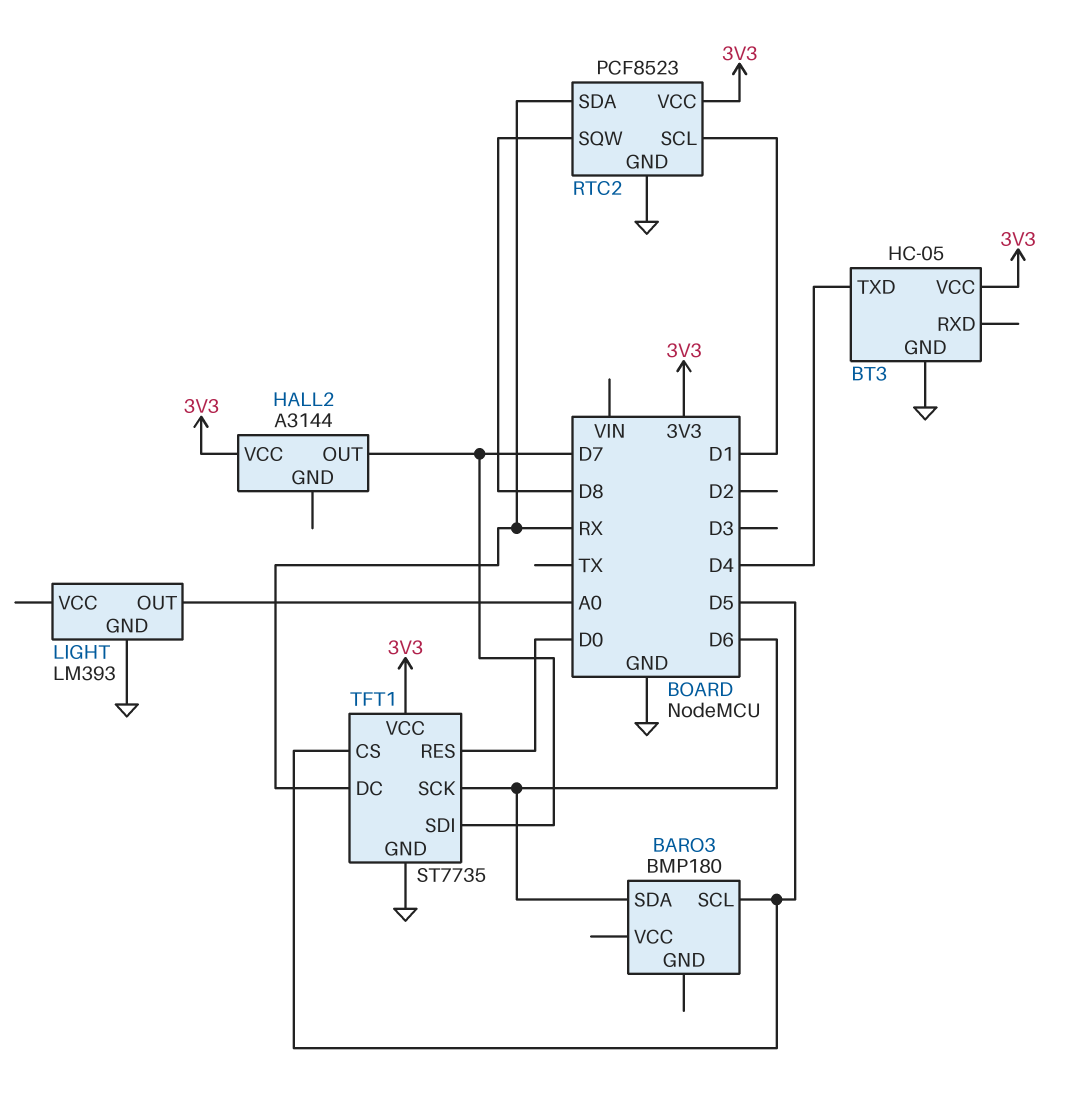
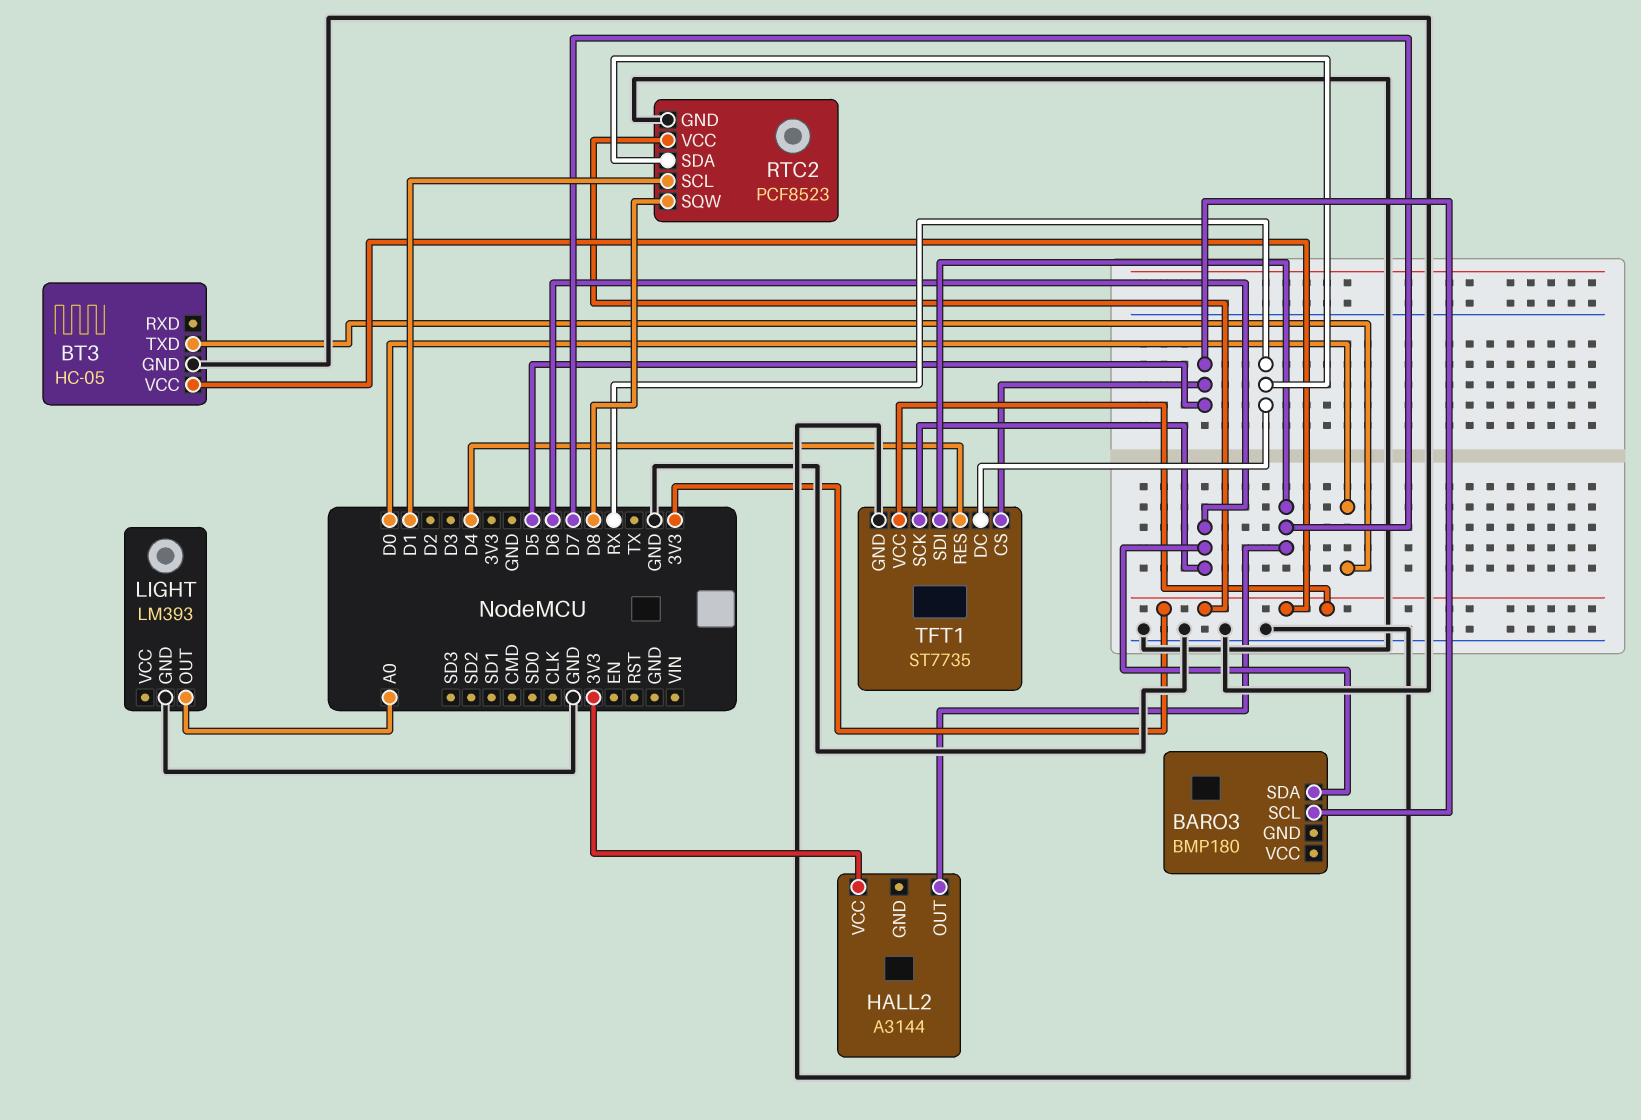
BT3 pin TXD: D4 -> D0
TFT1 pin RES: D0 -> D4

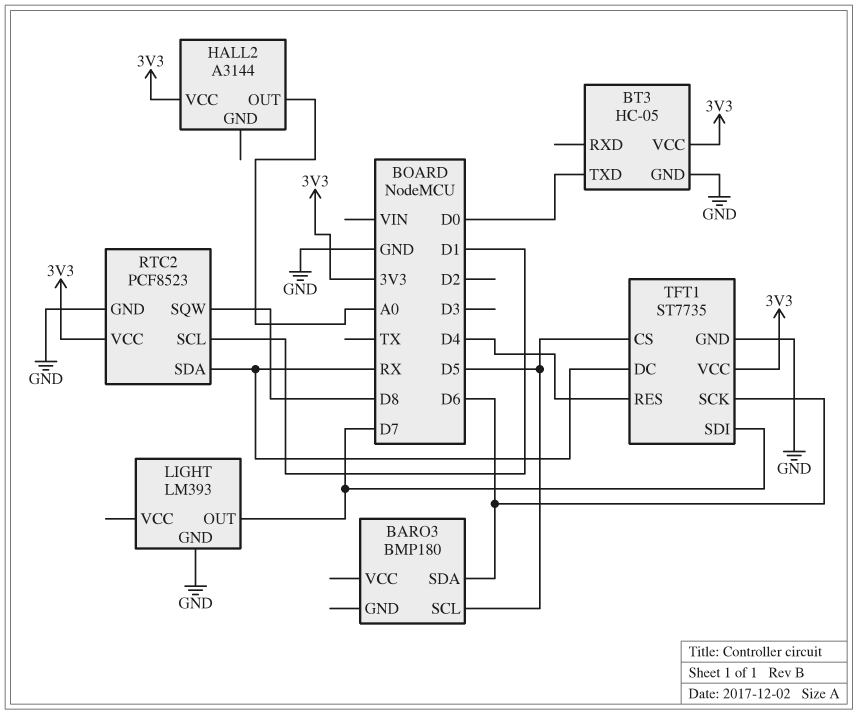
HALL2 pin OUT: D7 -> A0
LIGHT pin OUT: A0 -> D7

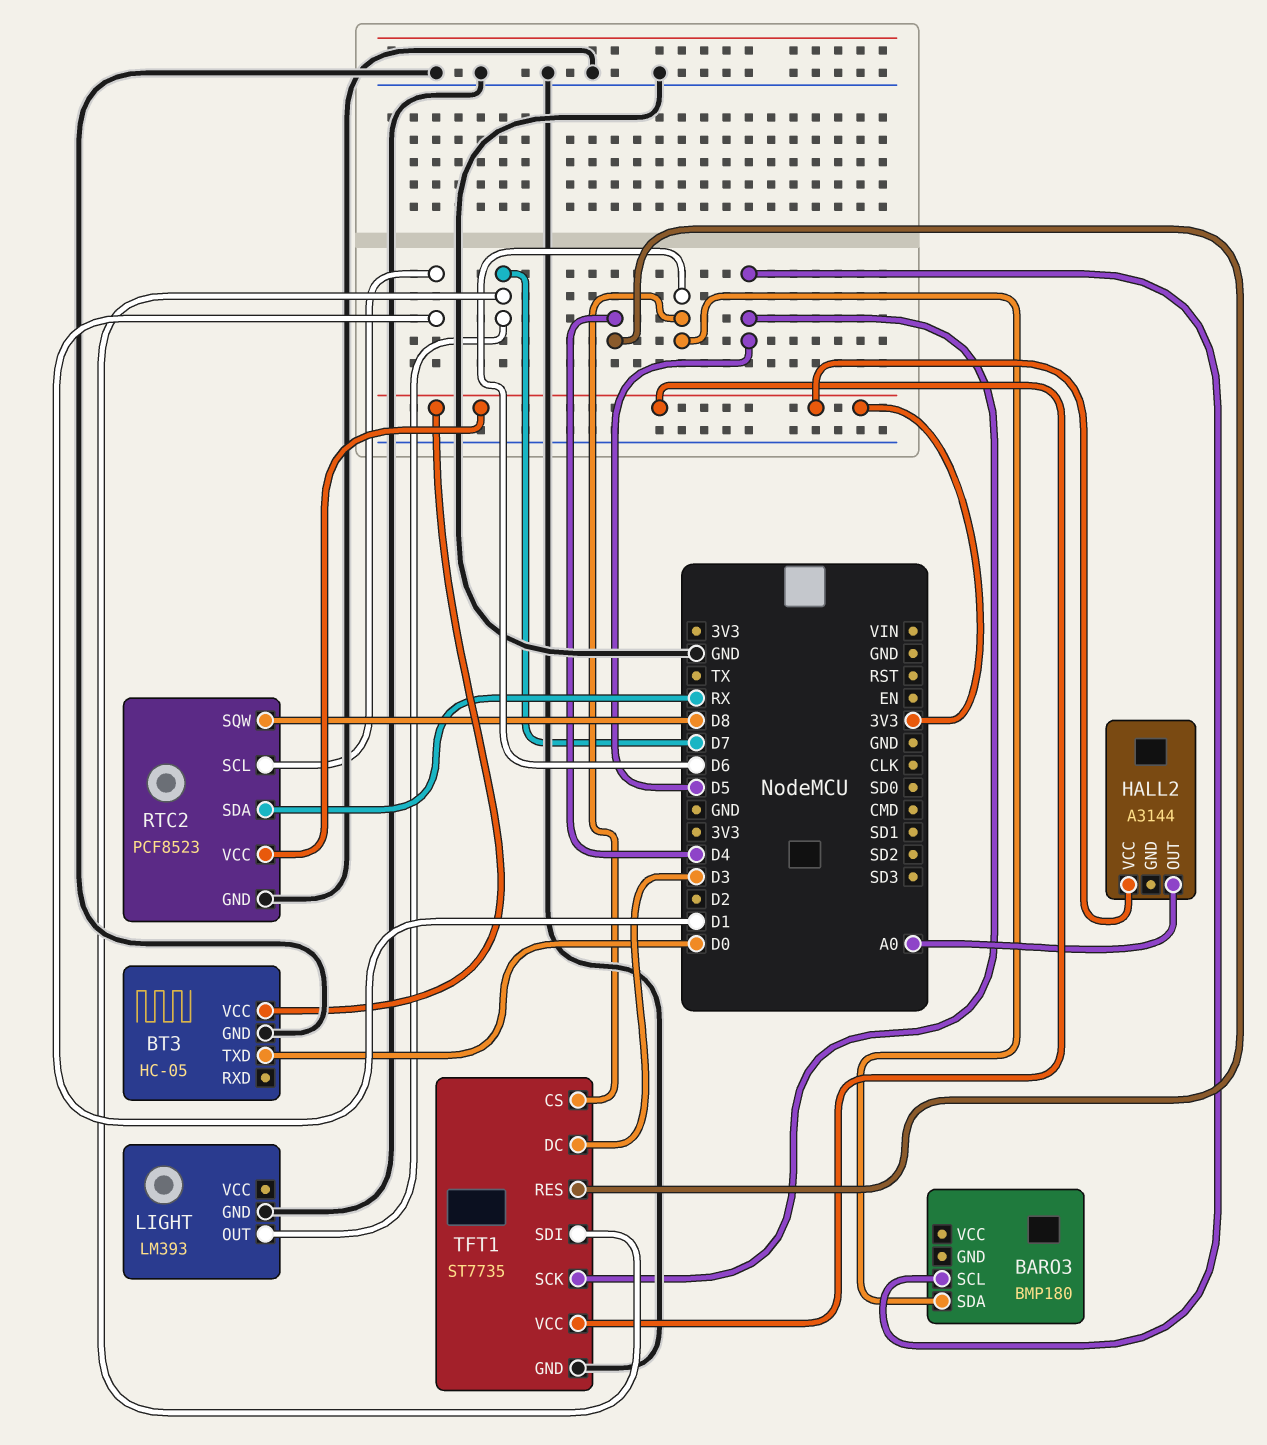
TFT1 pin CS: D5 -> D6
TFT1 pin DC: RX -> D3
TFT1 pin SCK: D6 -> D5

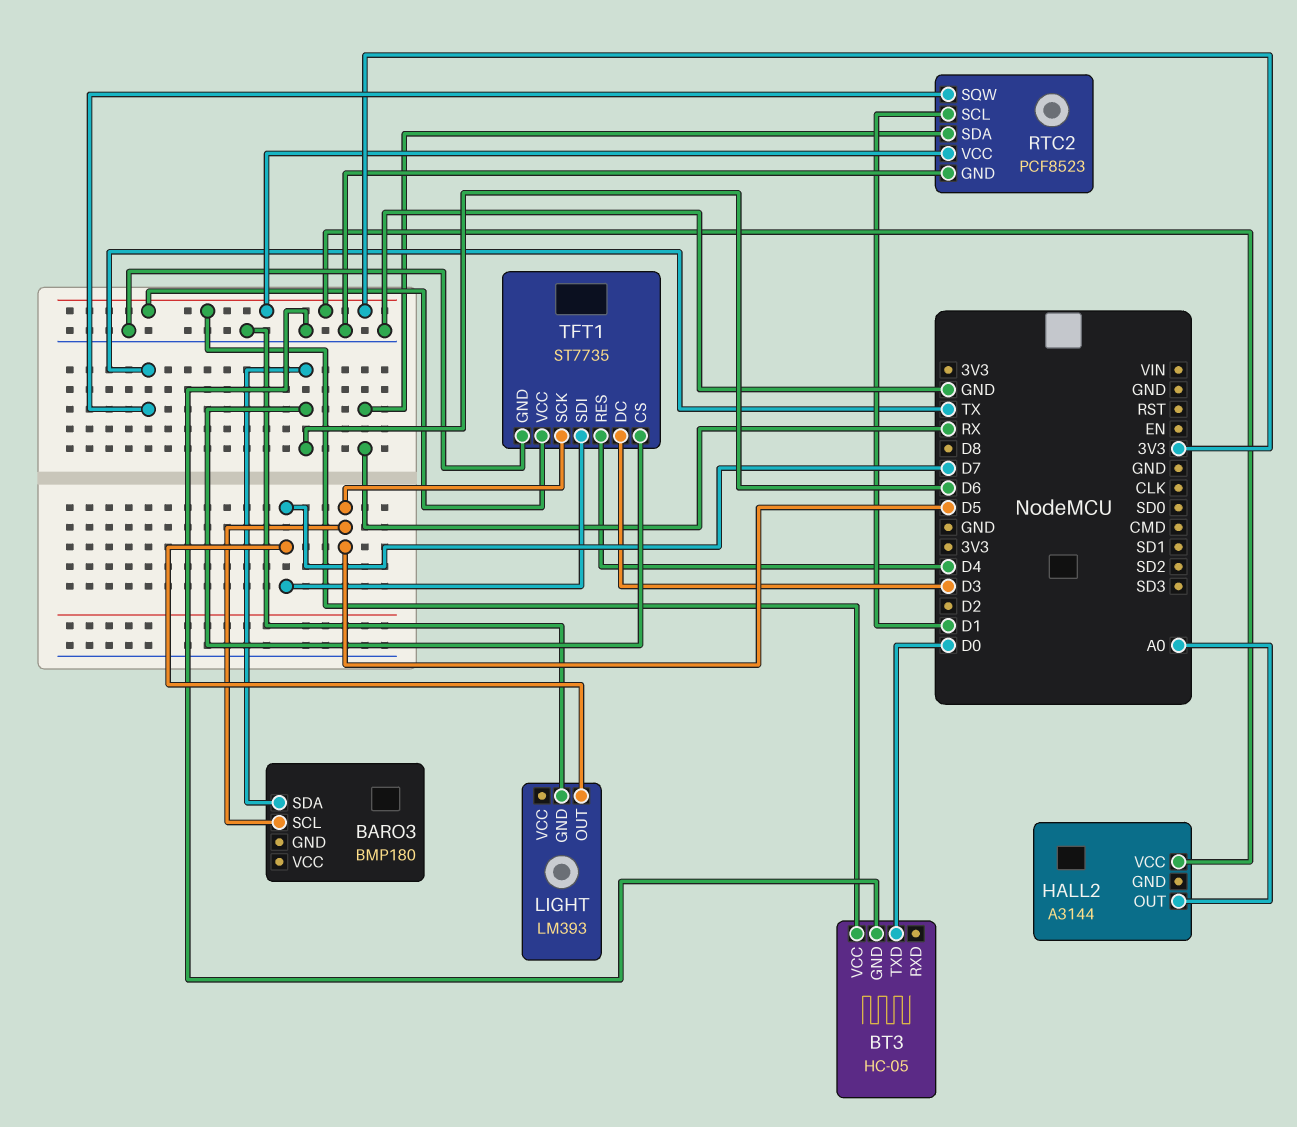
RTC2 pin SQW: D8 -> TX

